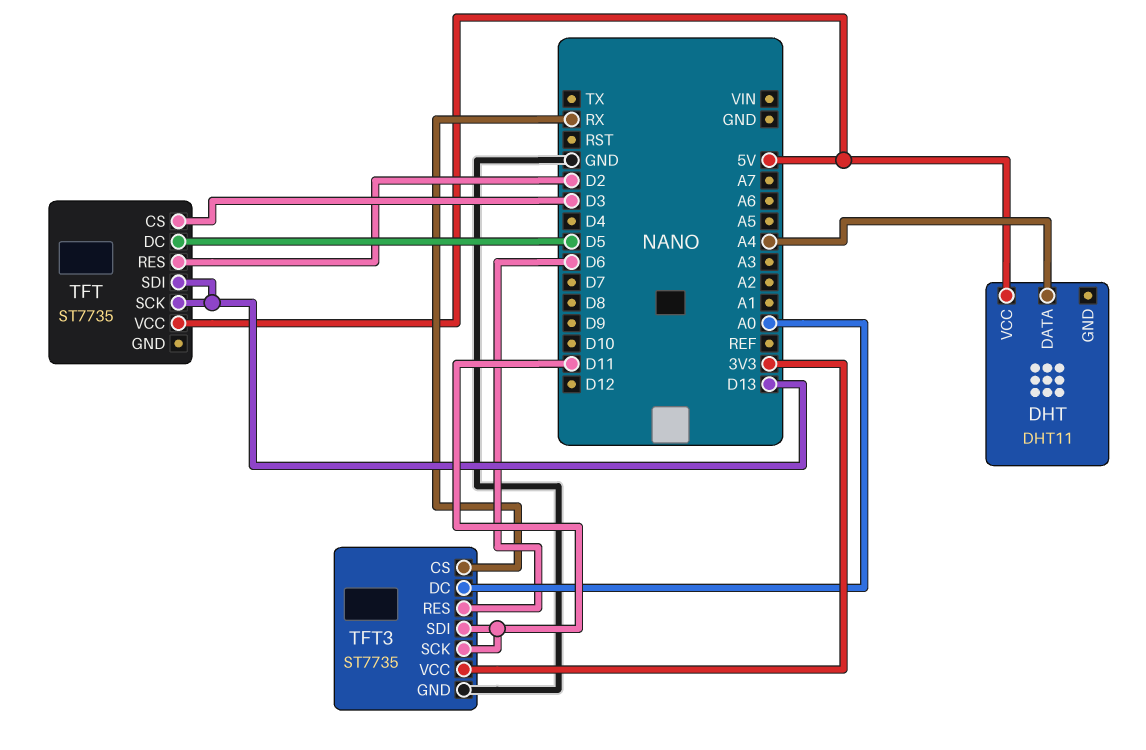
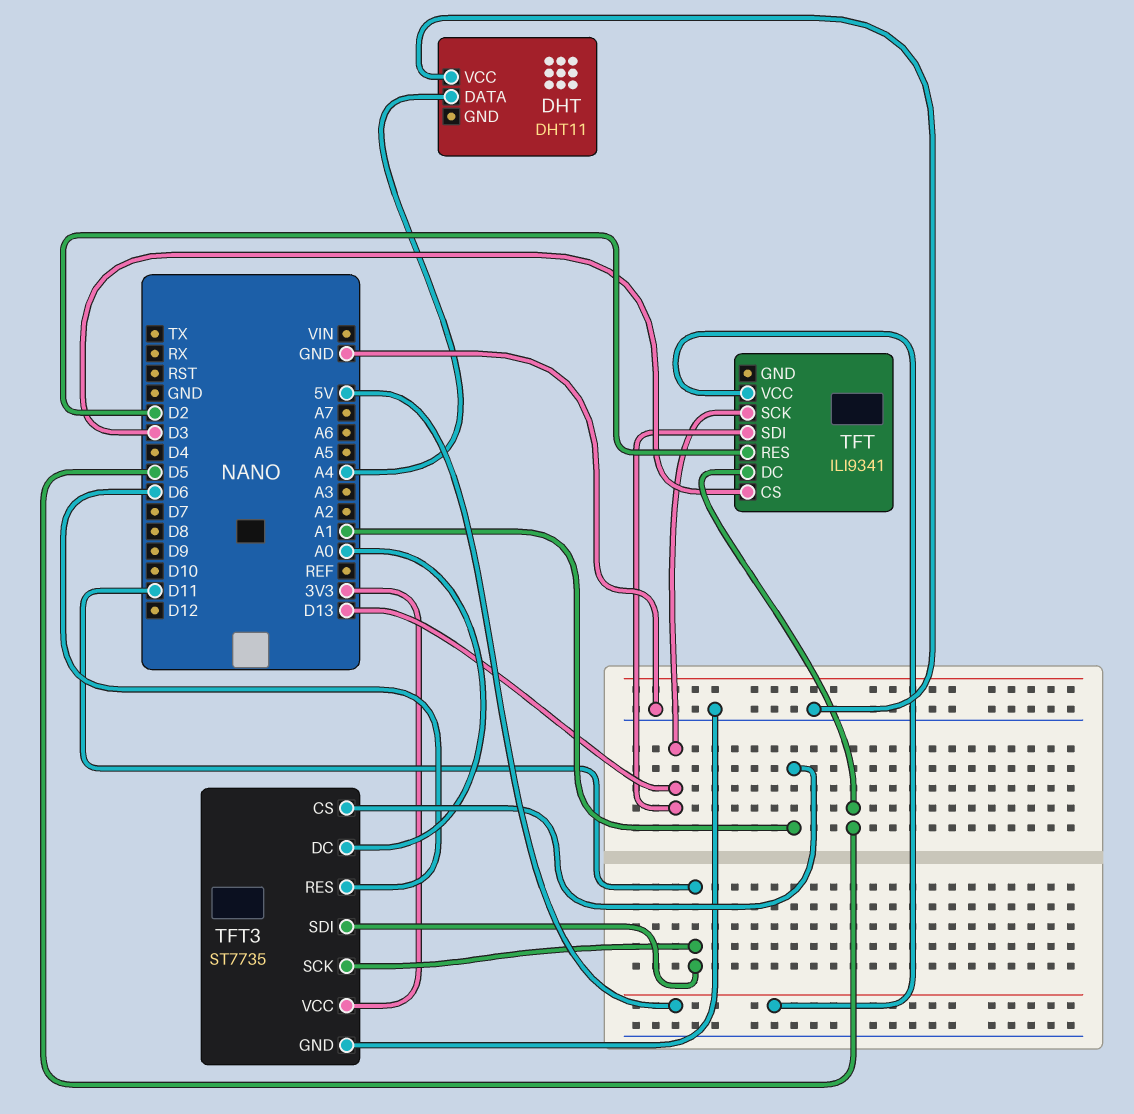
DHT pin VCC: 5V -> GND
TFT: ST7735 -> ILI9341
TFT3 pin CS: RX -> A1

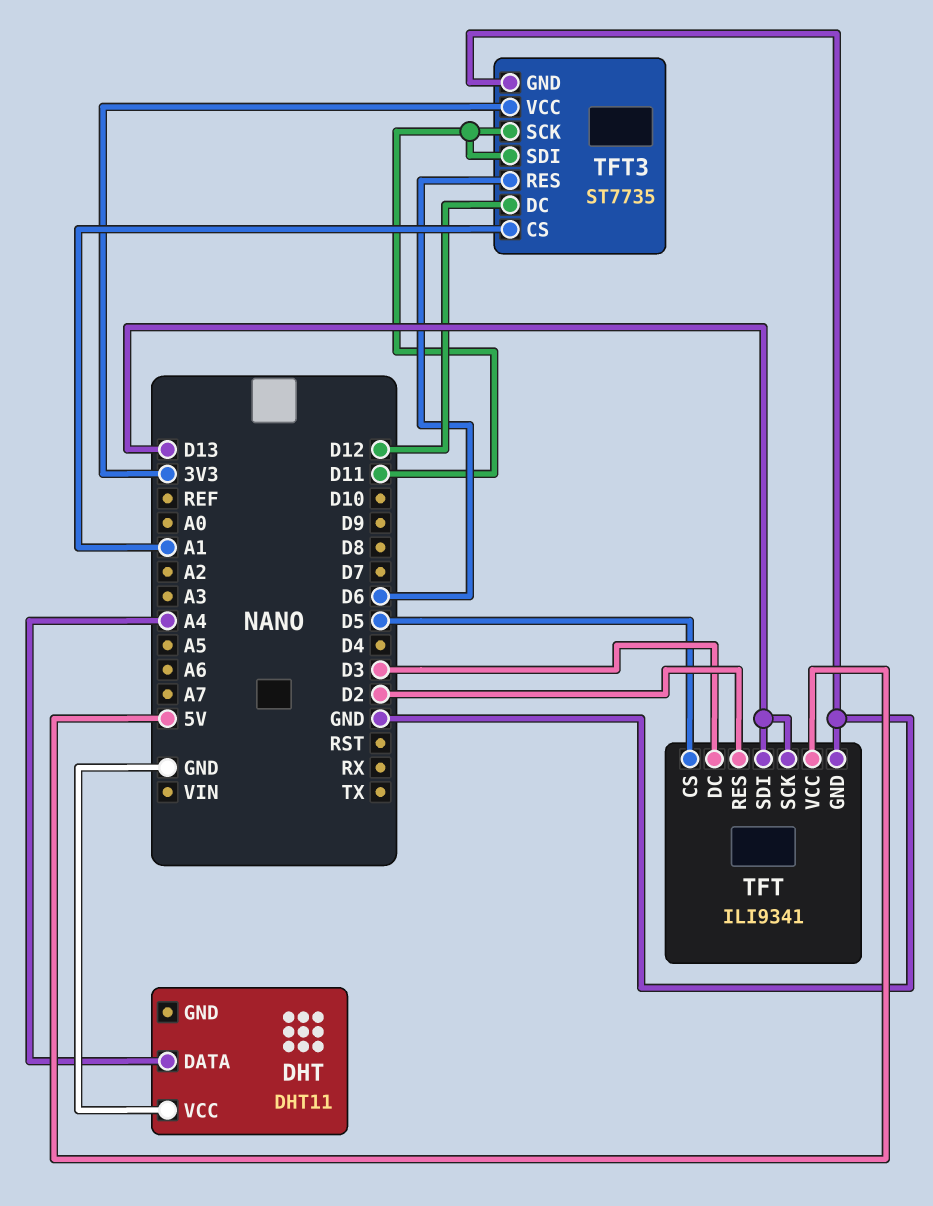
TFT pin CS: D3 -> D5
TFT pin DC: D5 -> D3
TFT pin GND: none -> GND
TFT3 pin DC: A0 -> D12

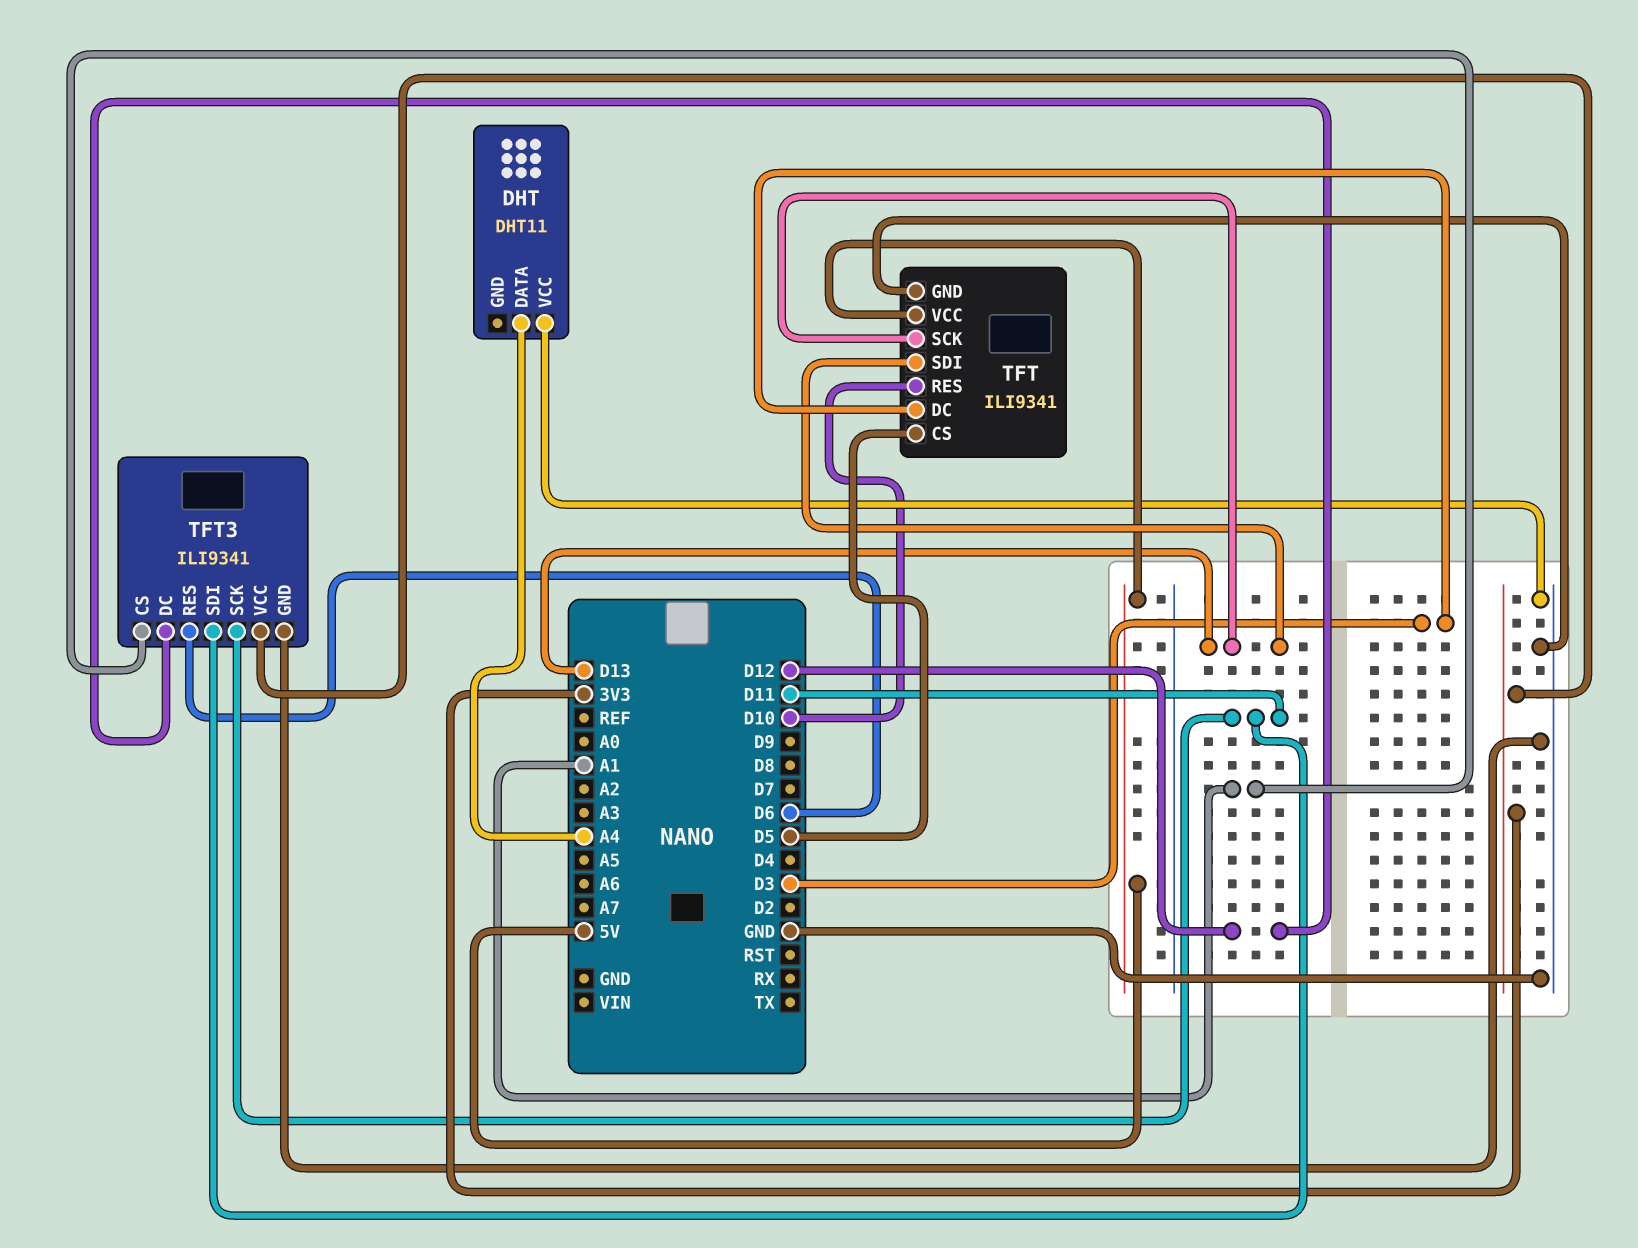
TFT pin RES: D2 -> D10
TFT3: ST7735 -> ILI9341

